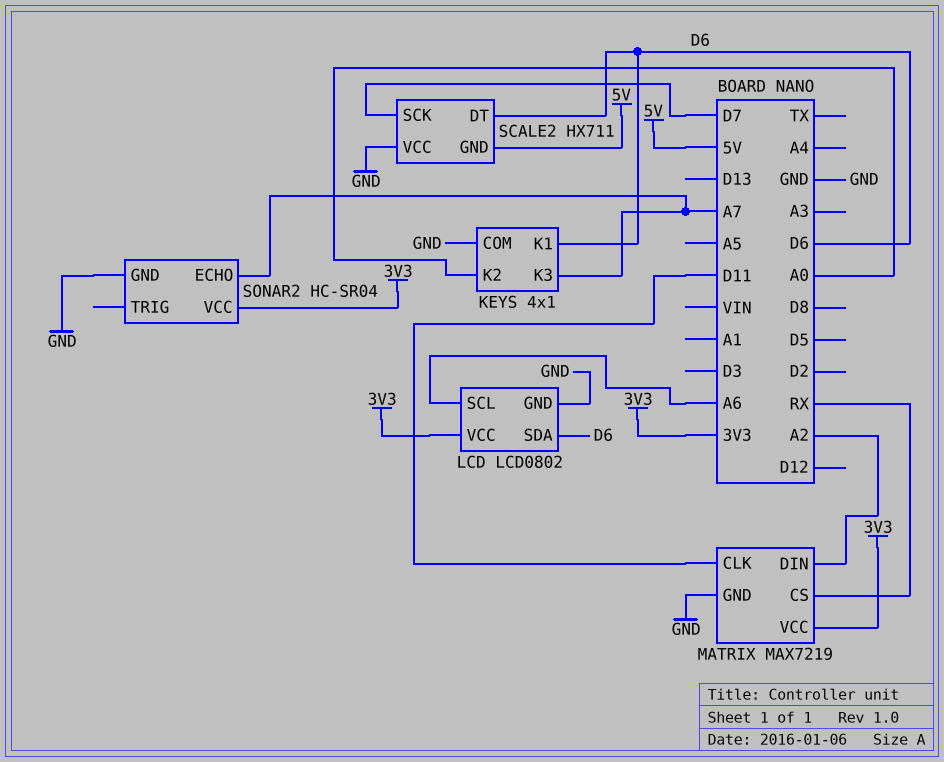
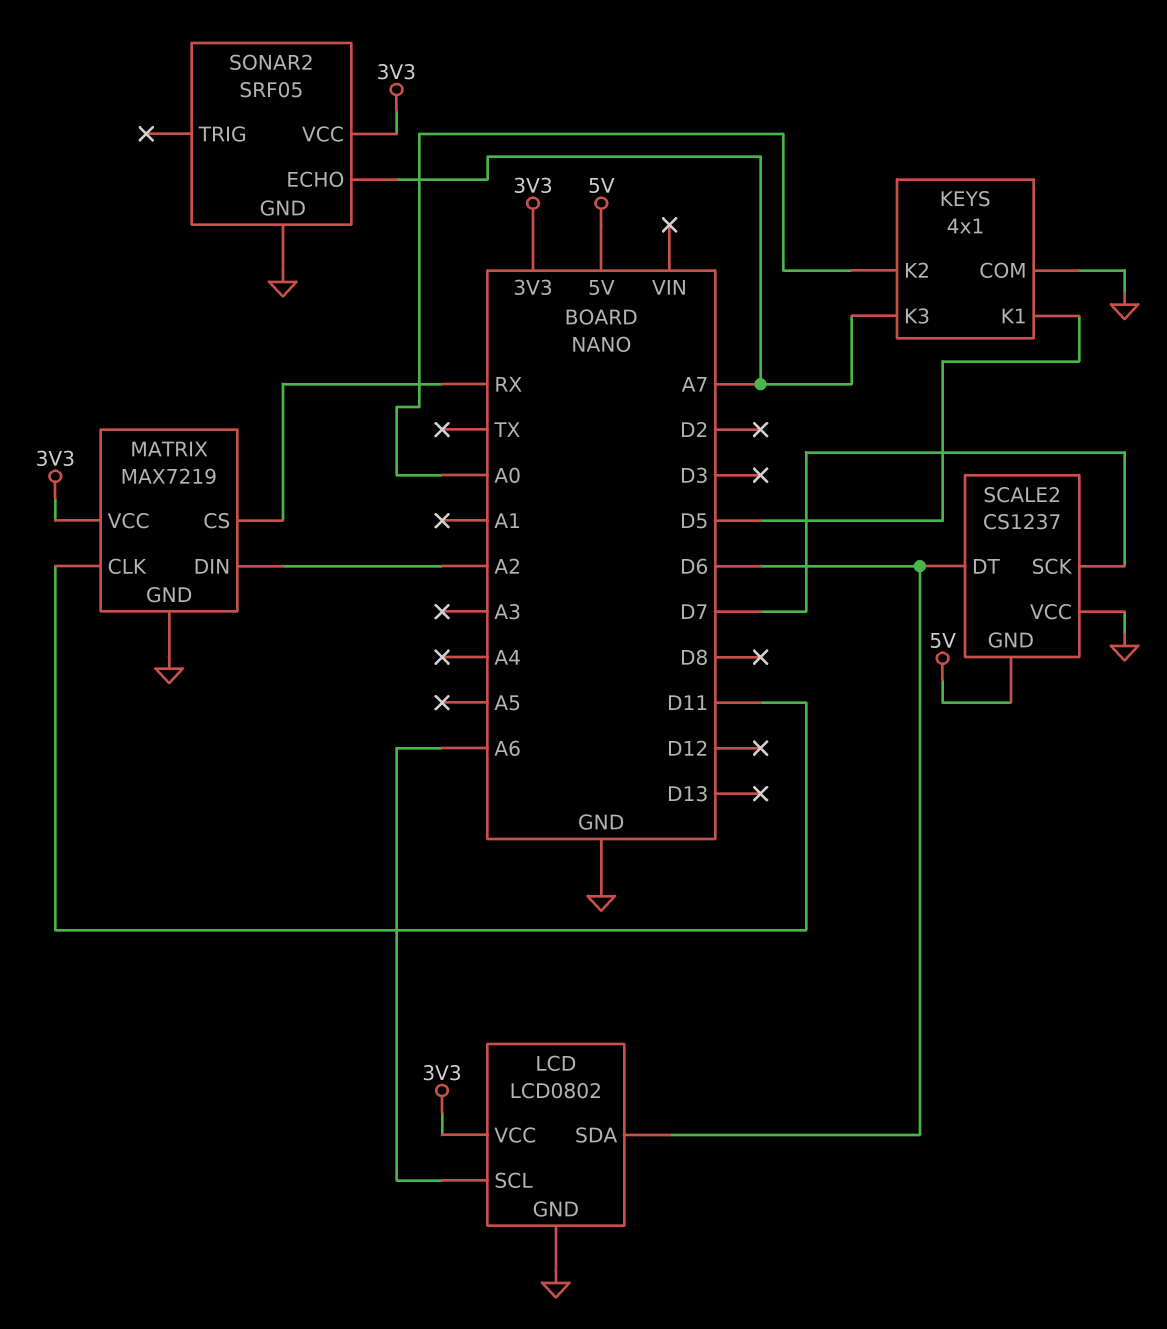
KEYS pin K1: D6 -> D5
SCALE2: HX711 -> CS1237
SONAR2: HC-SR04 -> SRF05

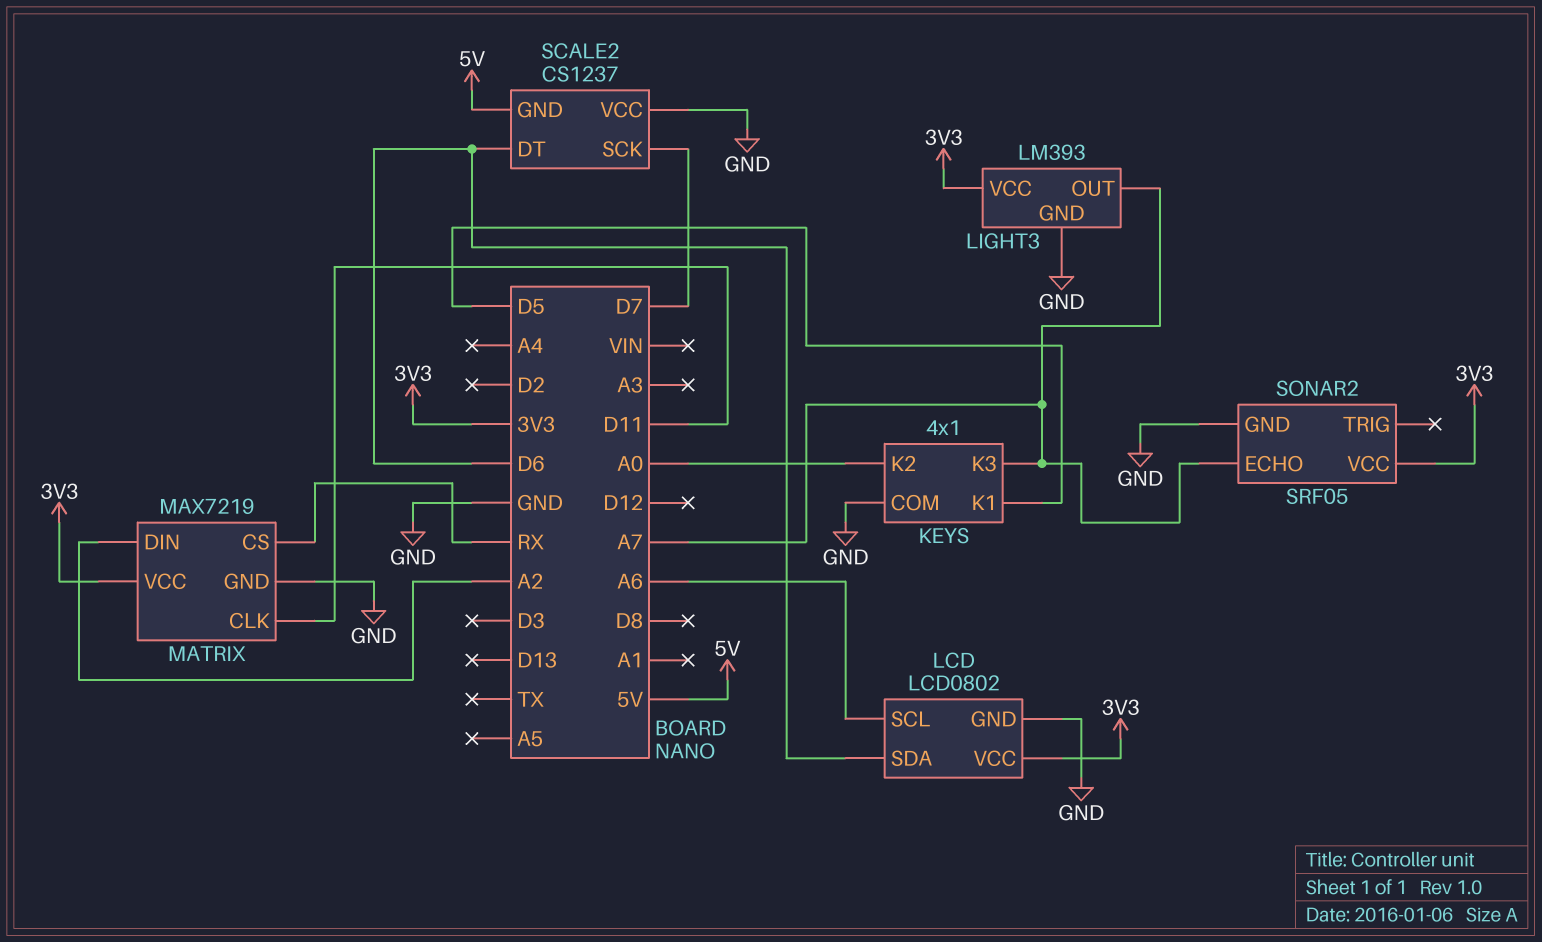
LIGHT3: none -> LM393
LIGHT3 pin GND: none -> GND
LIGHT3 pin OUT: none -> A7
LIGHT3 pin VCC: none -> 3V3

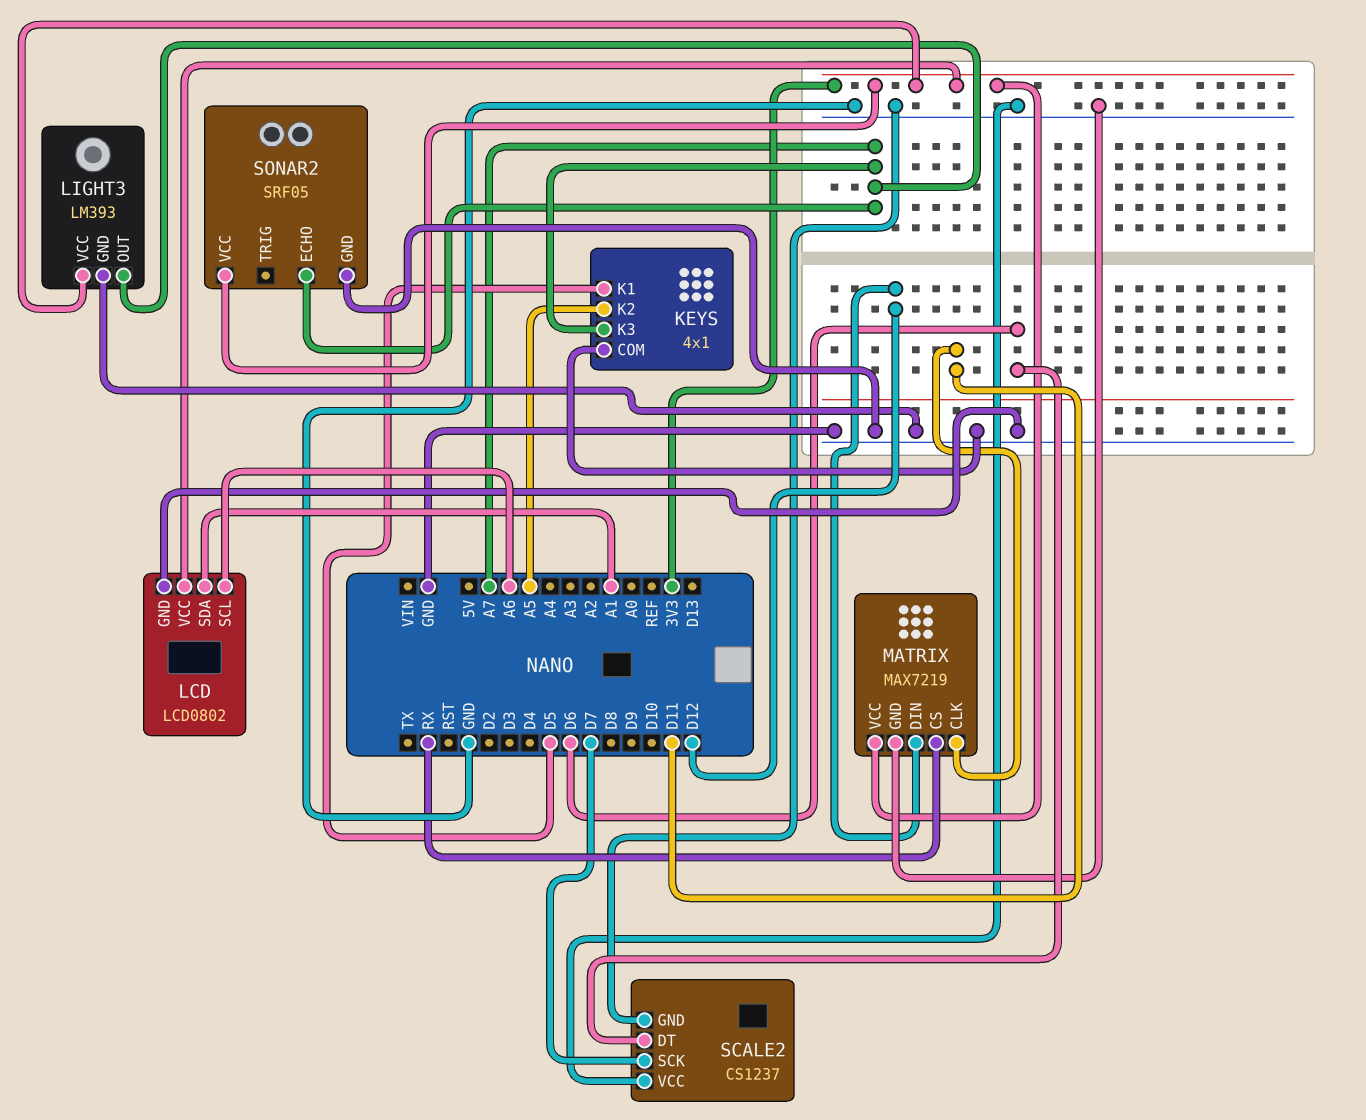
KEYS pin K2: A0 -> A5
LCD pin SDA: D6 -> A1
MATRIX pin DIN: A2 -> D12
SCALE2 pin GND: 5V -> GND

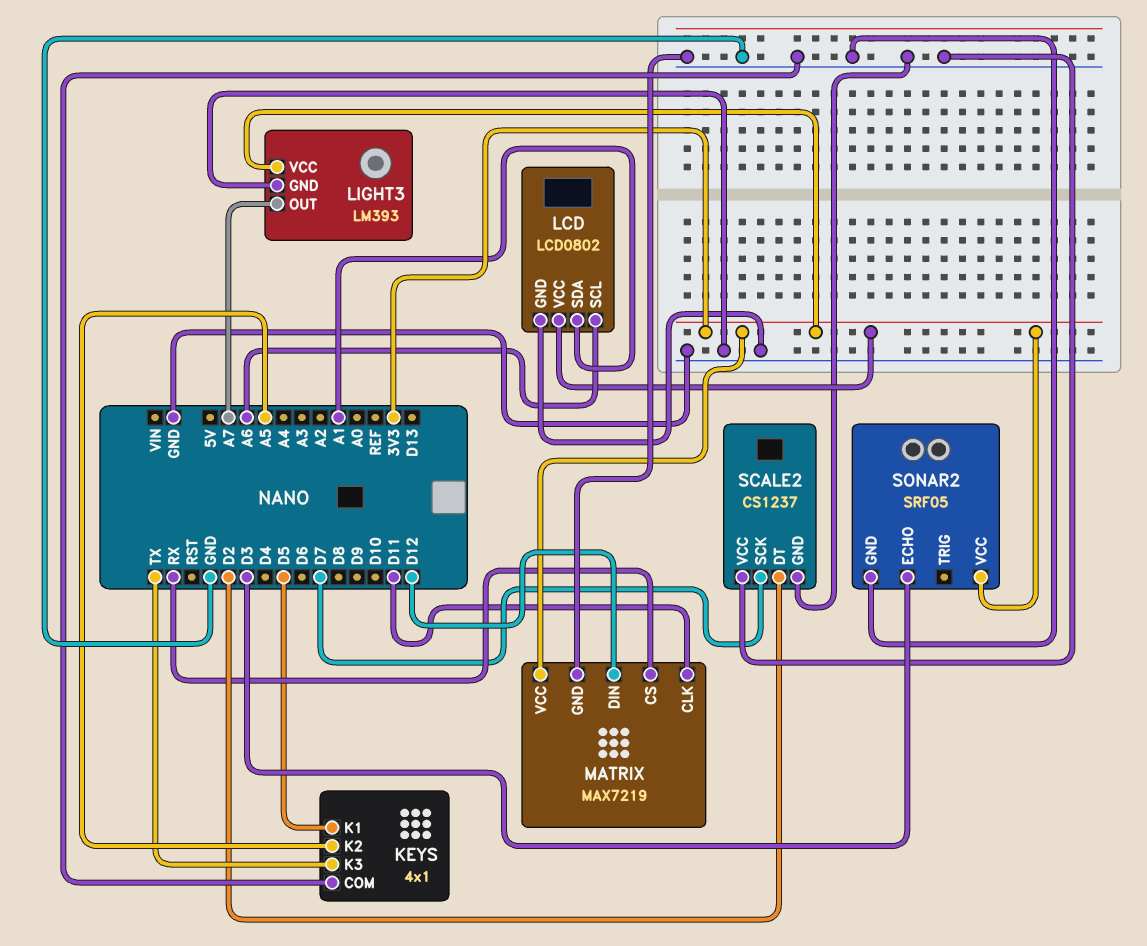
KEYS pin K3: A7 -> TX
SCALE2 pin DT: D6 -> D2
SONAR2 pin ECHO: A7 -> D3

